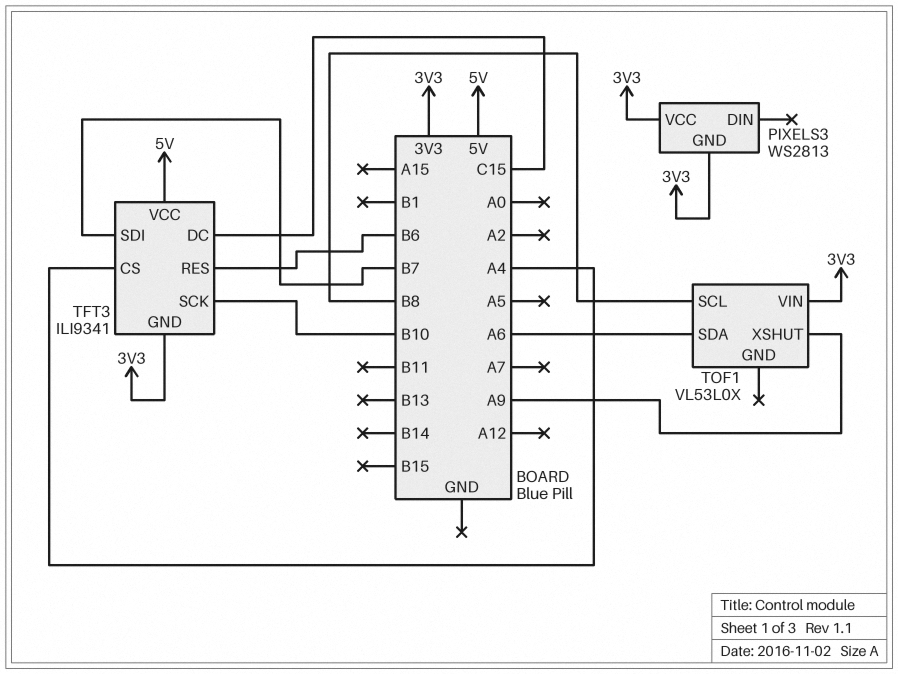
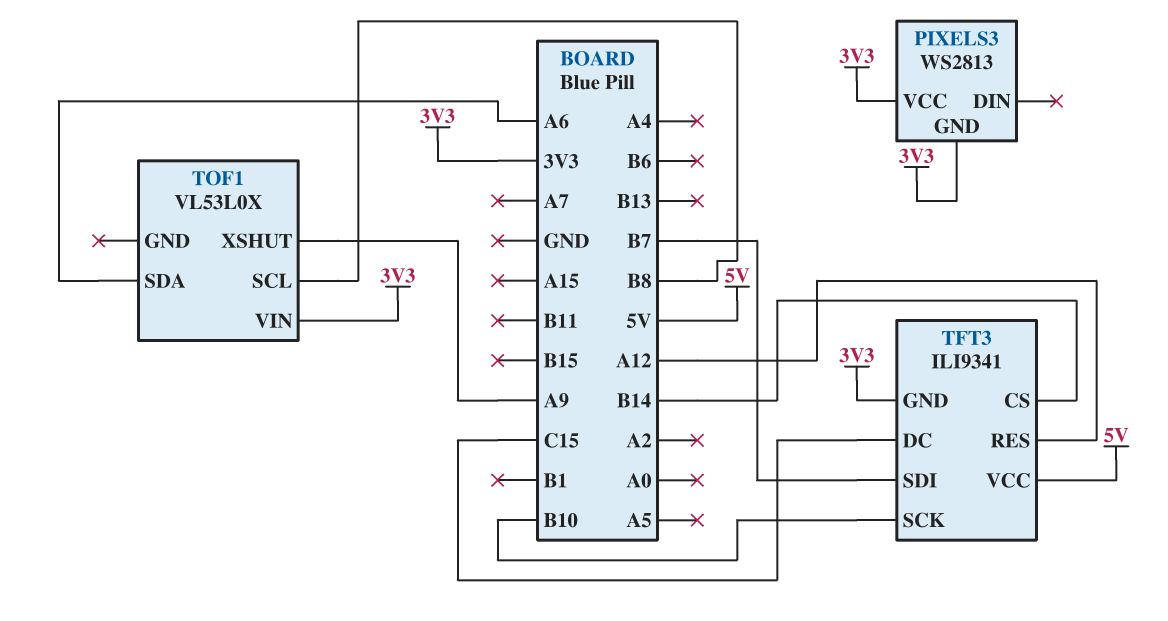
TFT3 pin CS: A4 -> B14
TFT3 pin RES: B6 -> A12

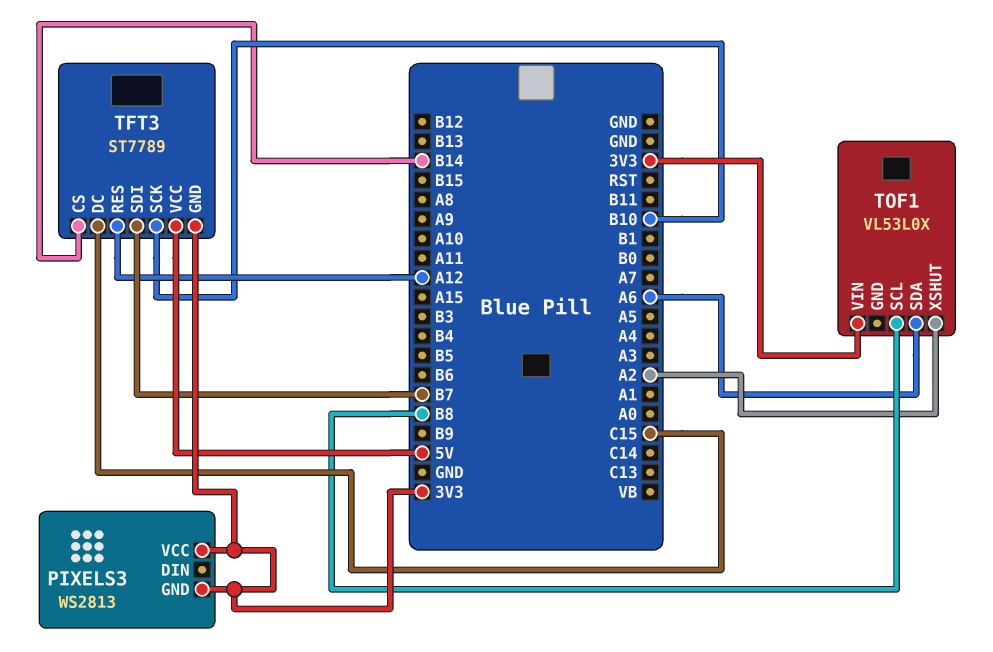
TFT3: ILI9341 -> ST7789
TOF1 pin XSHUT: A9 -> A2

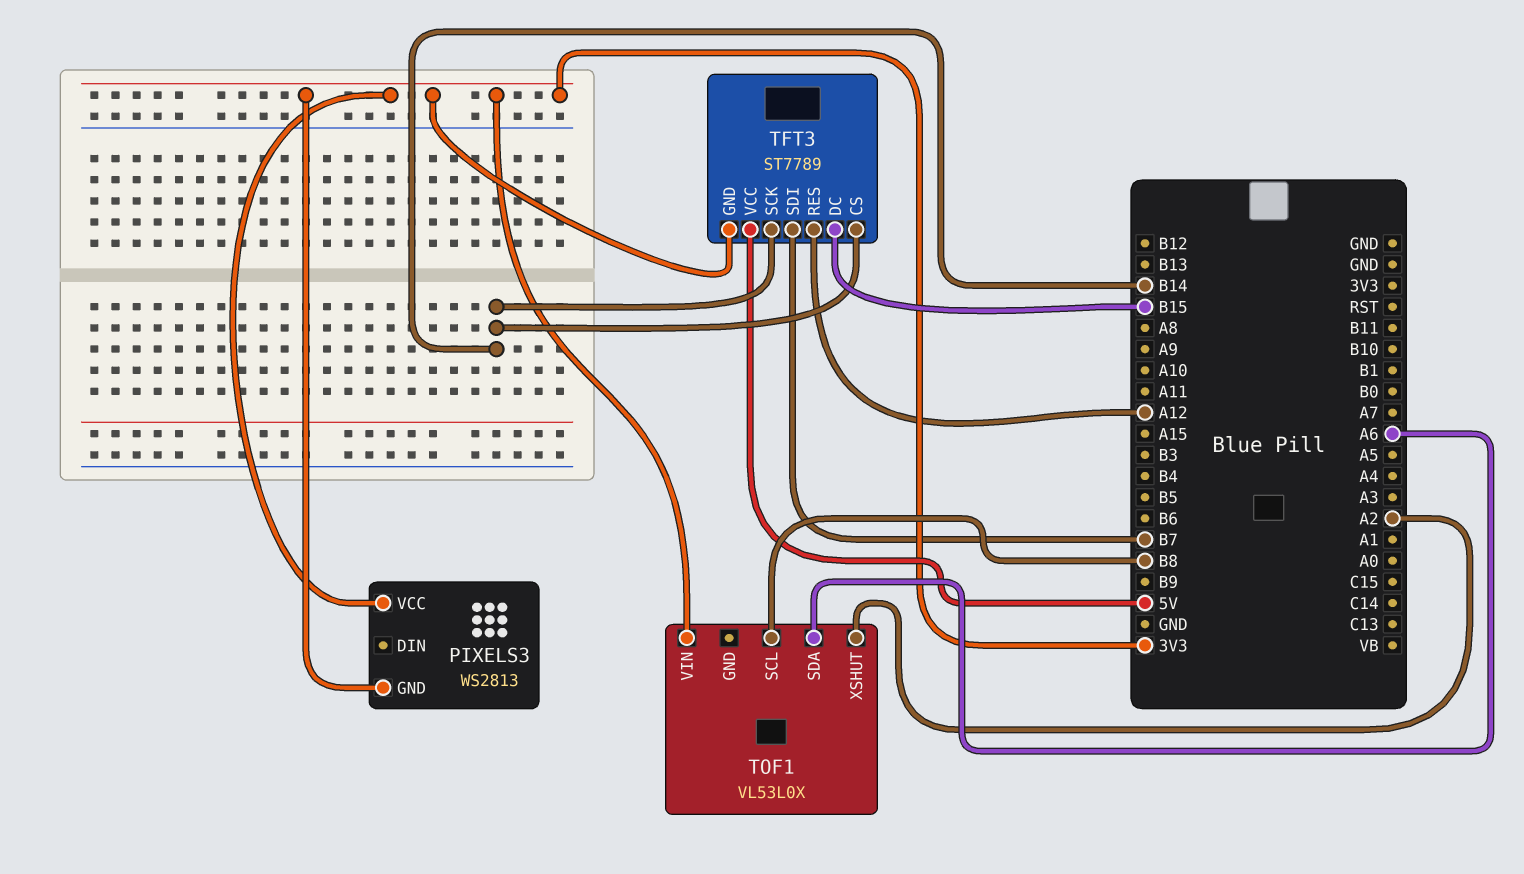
TFT3 pin DC: C15 -> B15
TFT3 pin SCK: B10 -> B14

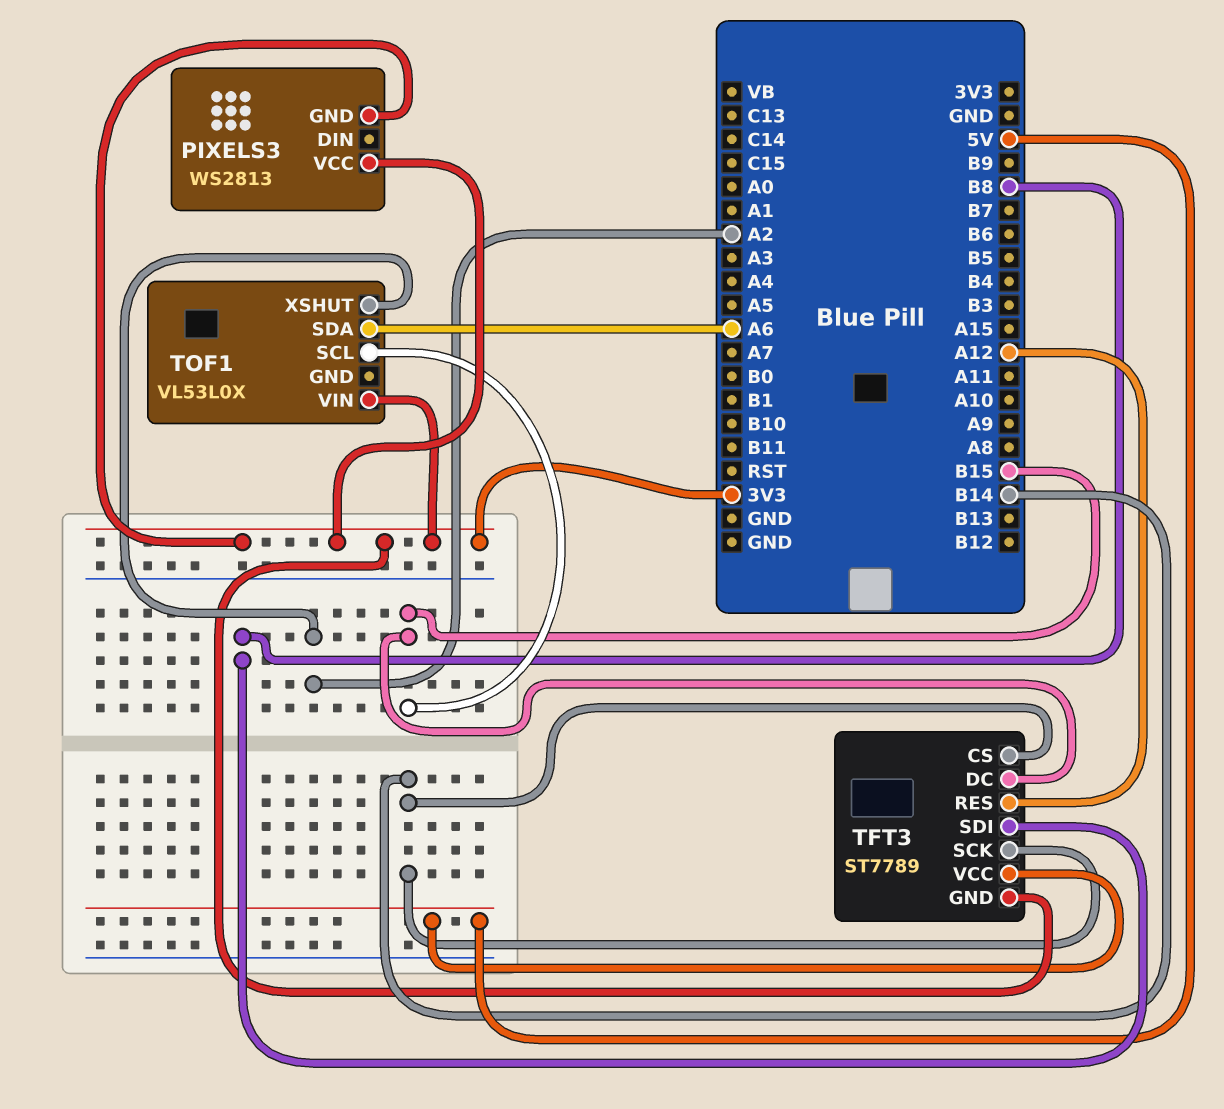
TFT3 pin SDI: B7 -> B8
TOF1 pin SCL: B8 -> B15

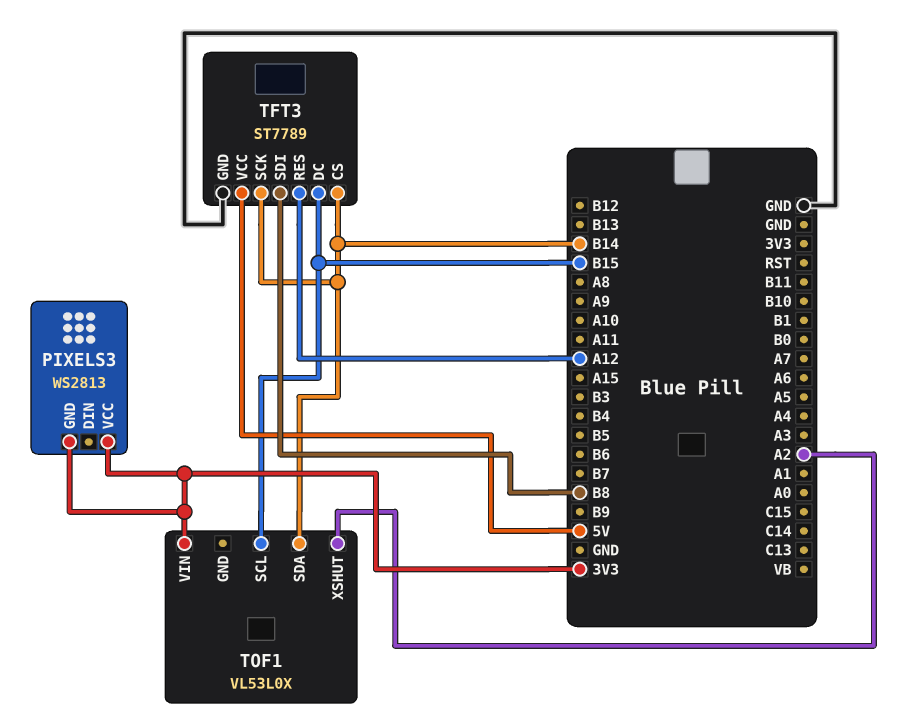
TFT3 pin GND: 3V3 -> GND
TOF1 pin SDA: A6 -> B14

